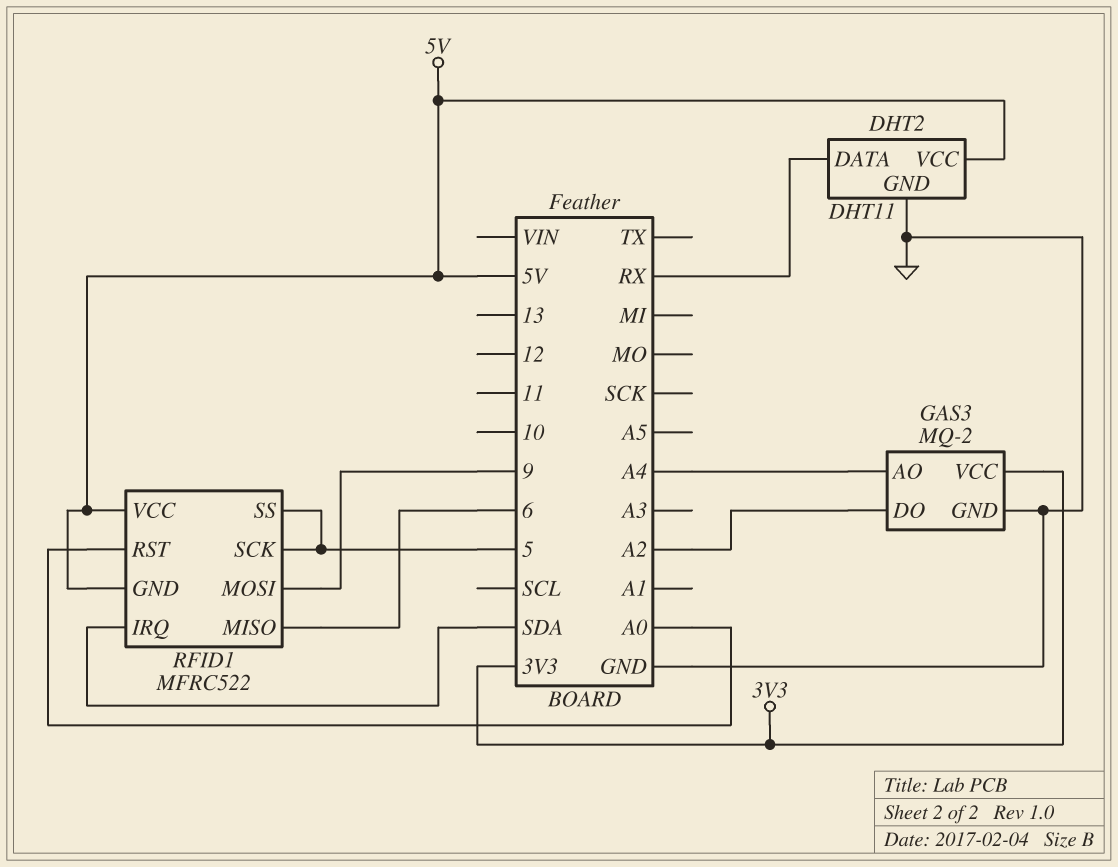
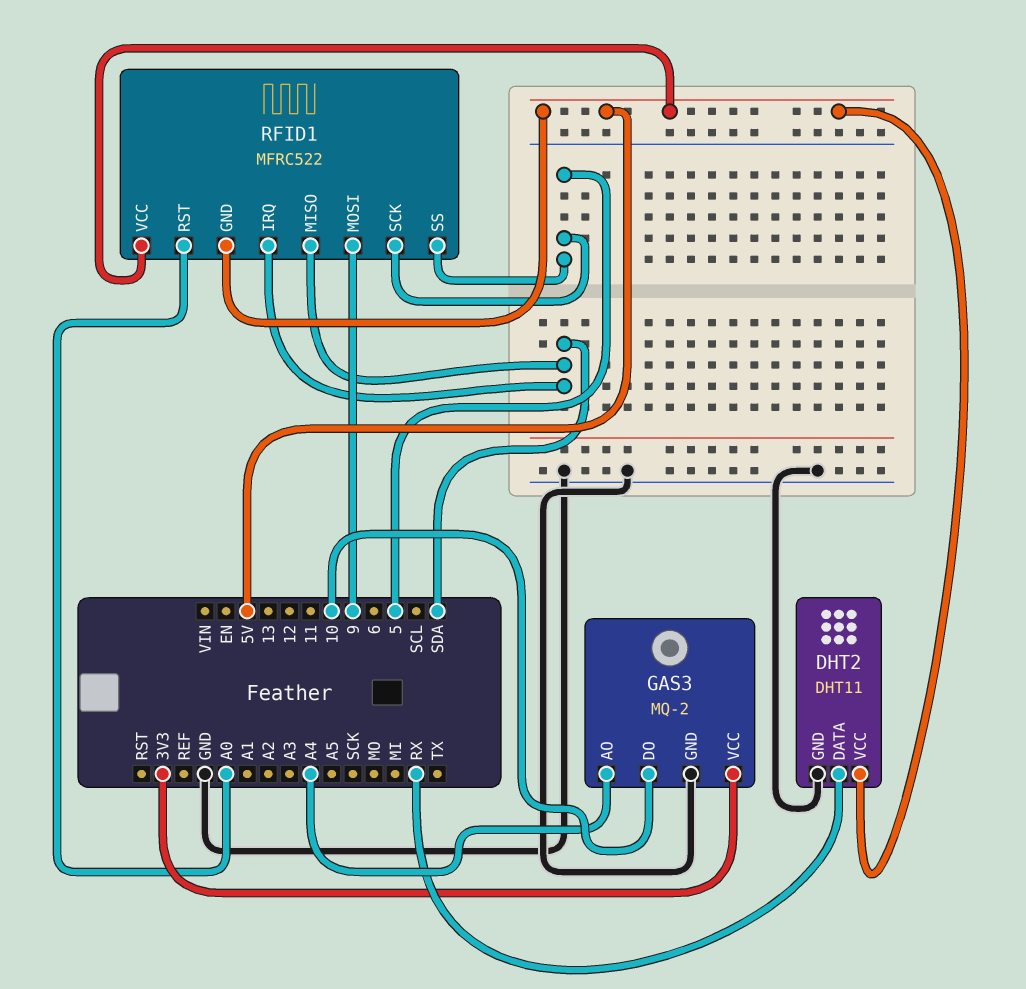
GAS3 pin DO: A2 -> 10
RFID1 pin MISO: 6 -> SDA

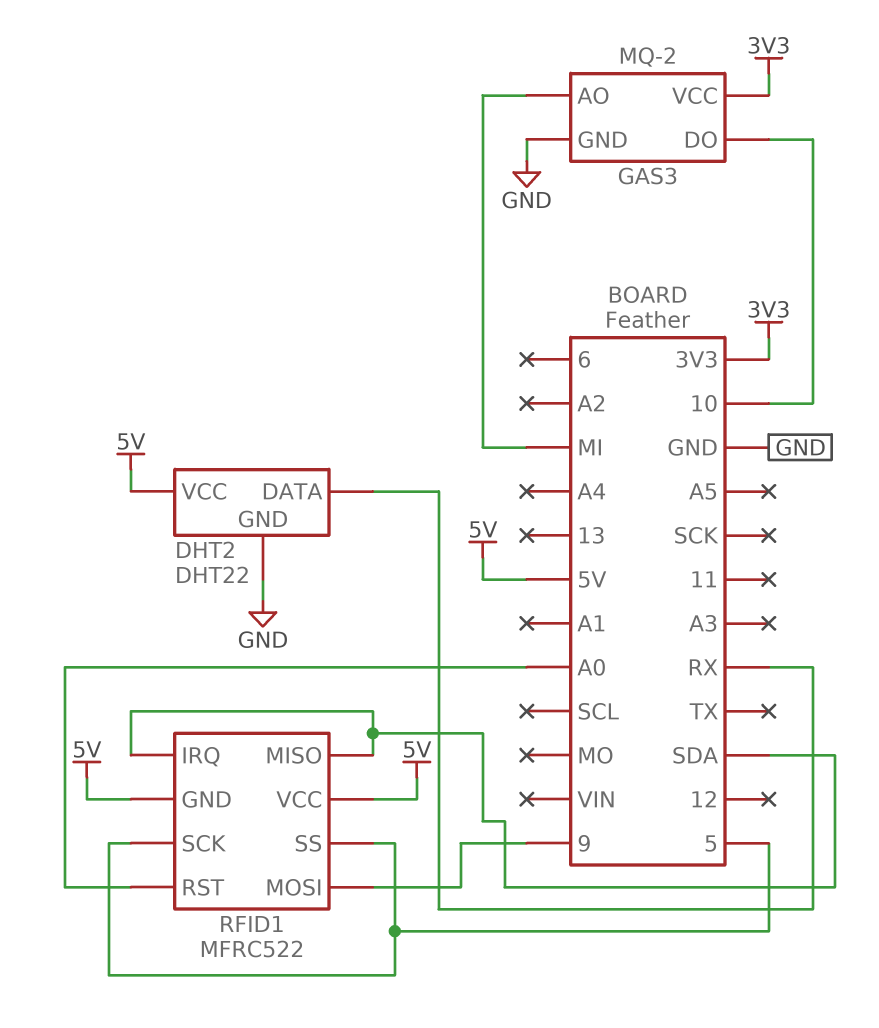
DHT2: DHT11 -> DHT22
GAS3 pin AO: A4 -> MI

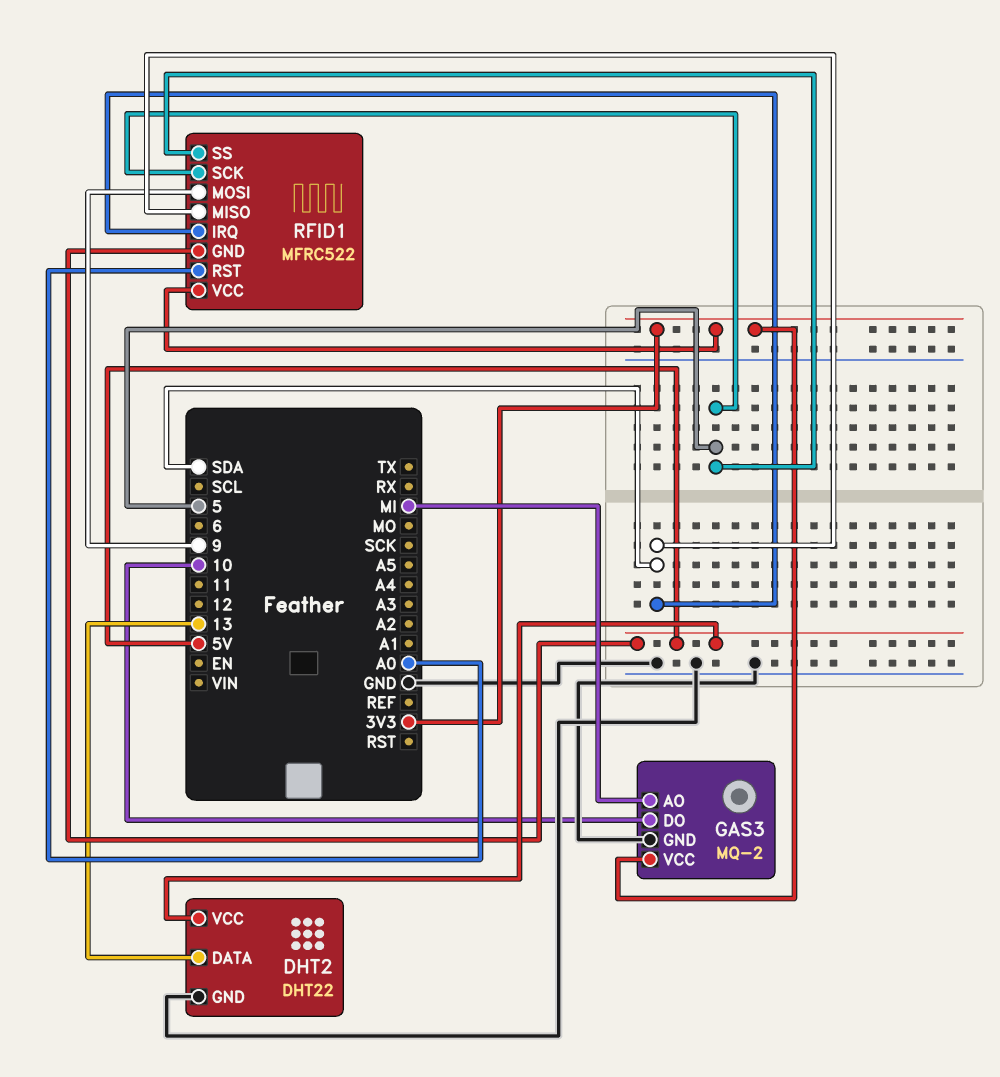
DHT2 pin DATA: RX -> 13
RFID1 pin VCC: 5V -> 3V3

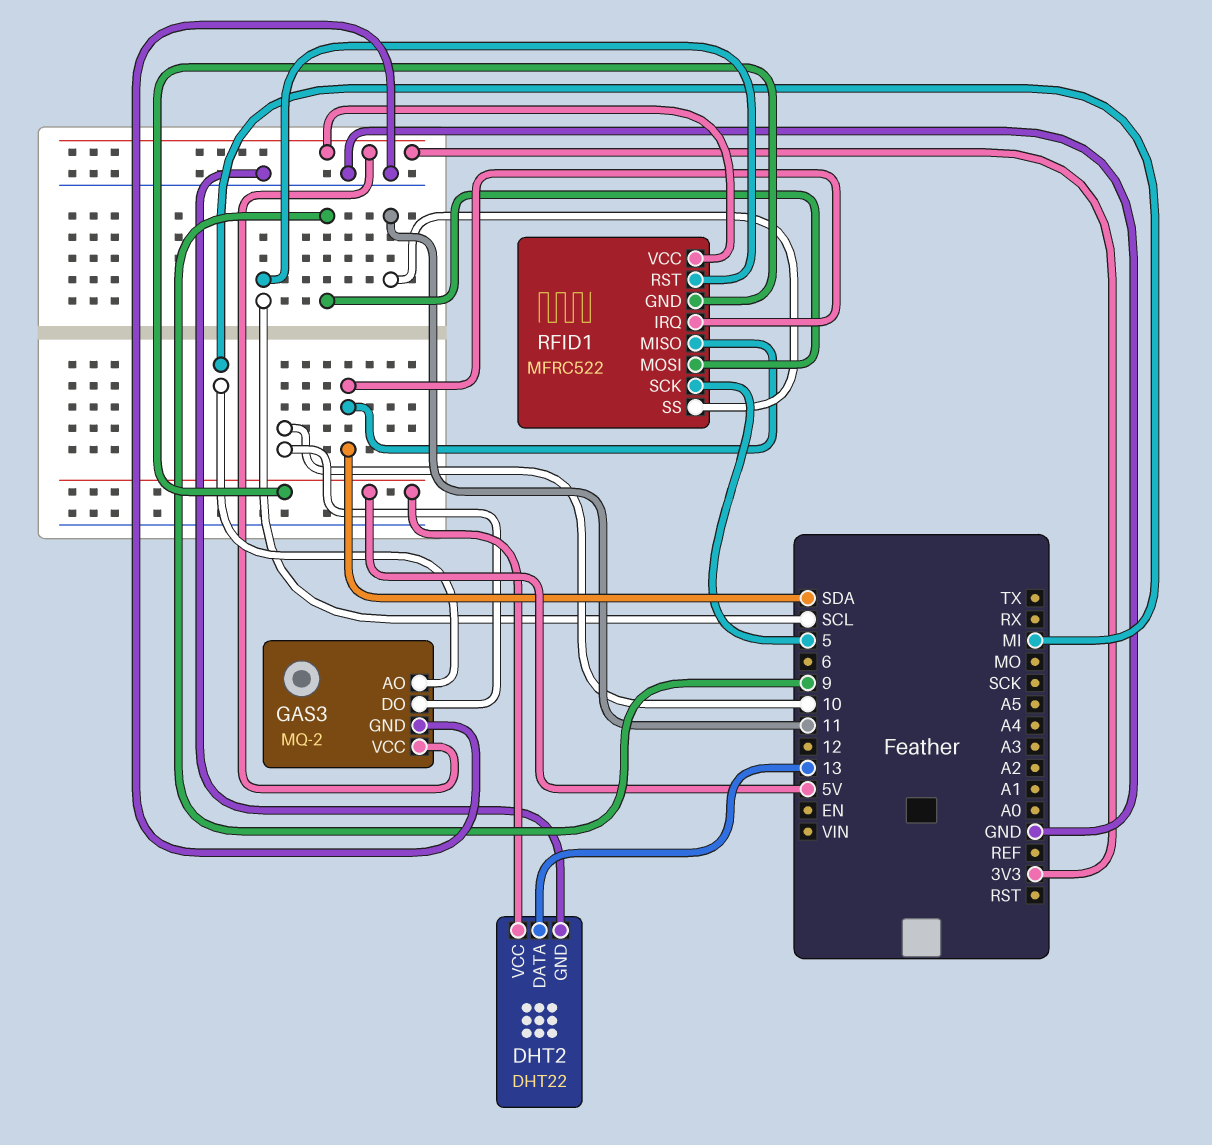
RFID1 pin RST: A0 -> SCL
RFID1 pin SS: 5 -> 11

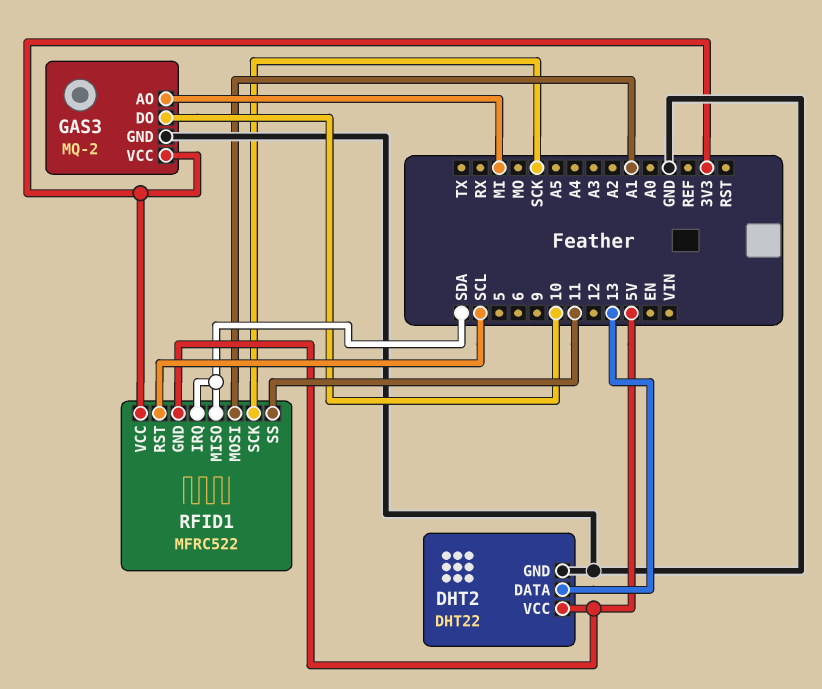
RFID1 pin MOSI: 9 -> A1
RFID1 pin SCK: 5 -> SCK

